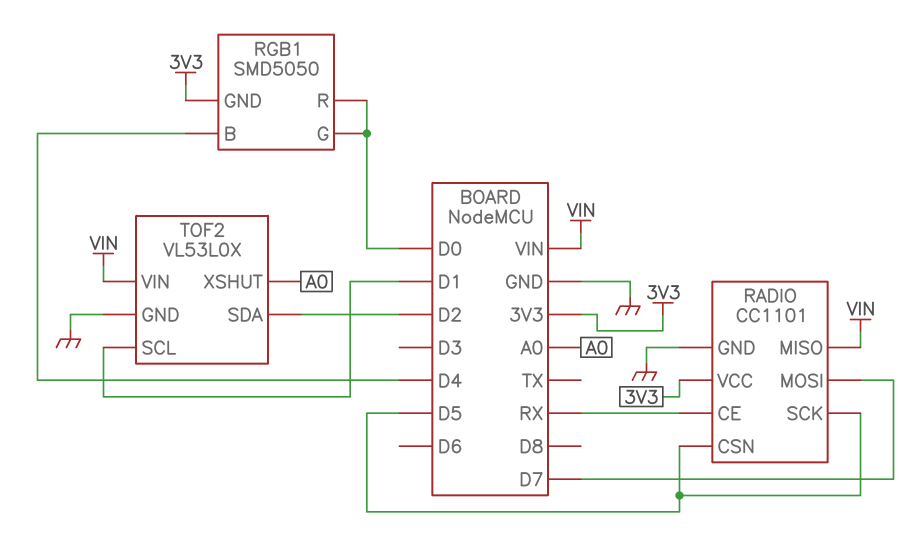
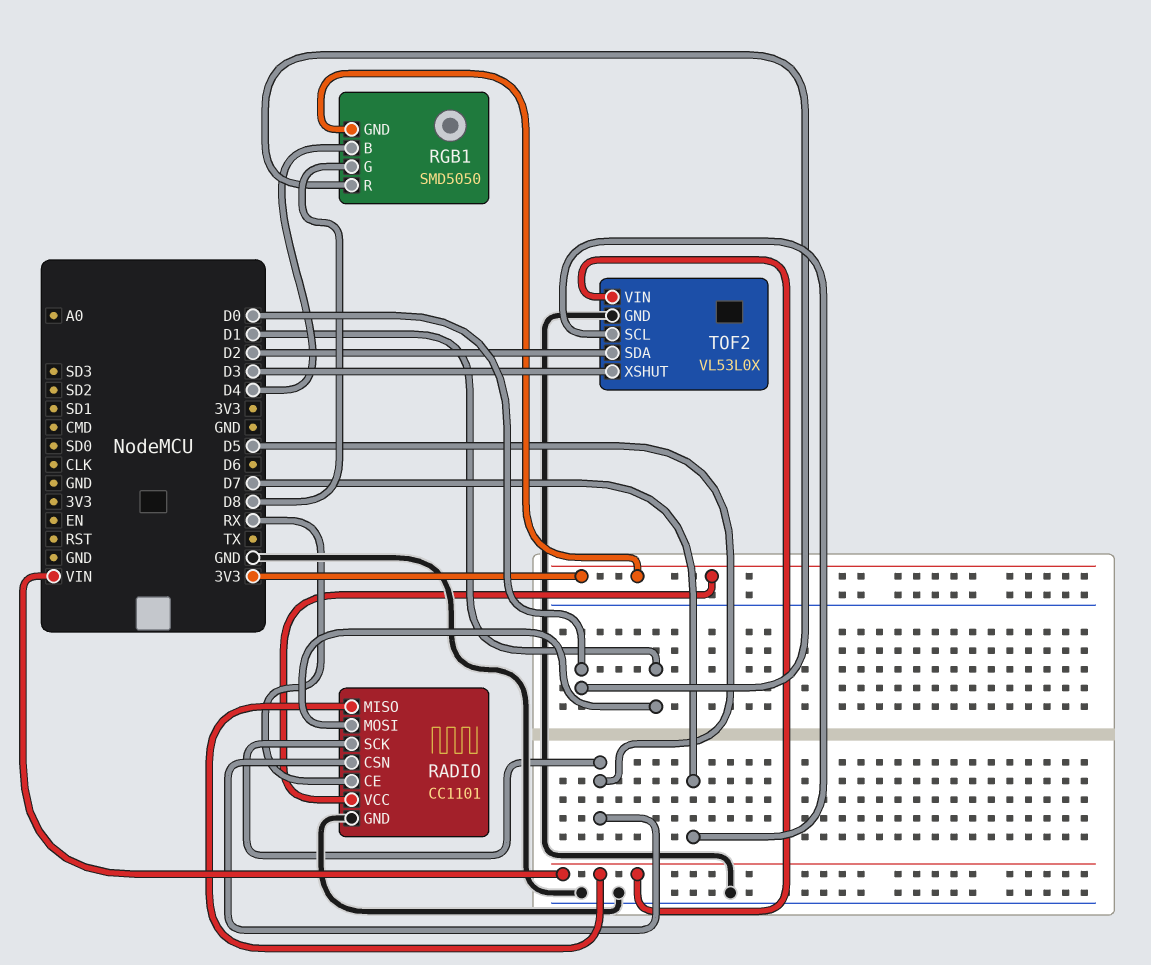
RADIO pin MOSI: D7 -> D1
RGB1 pin G: D0 -> D8
TOF2 pin SCL: D1 -> D7
TOF2 pin XSHUT: A0 -> D3

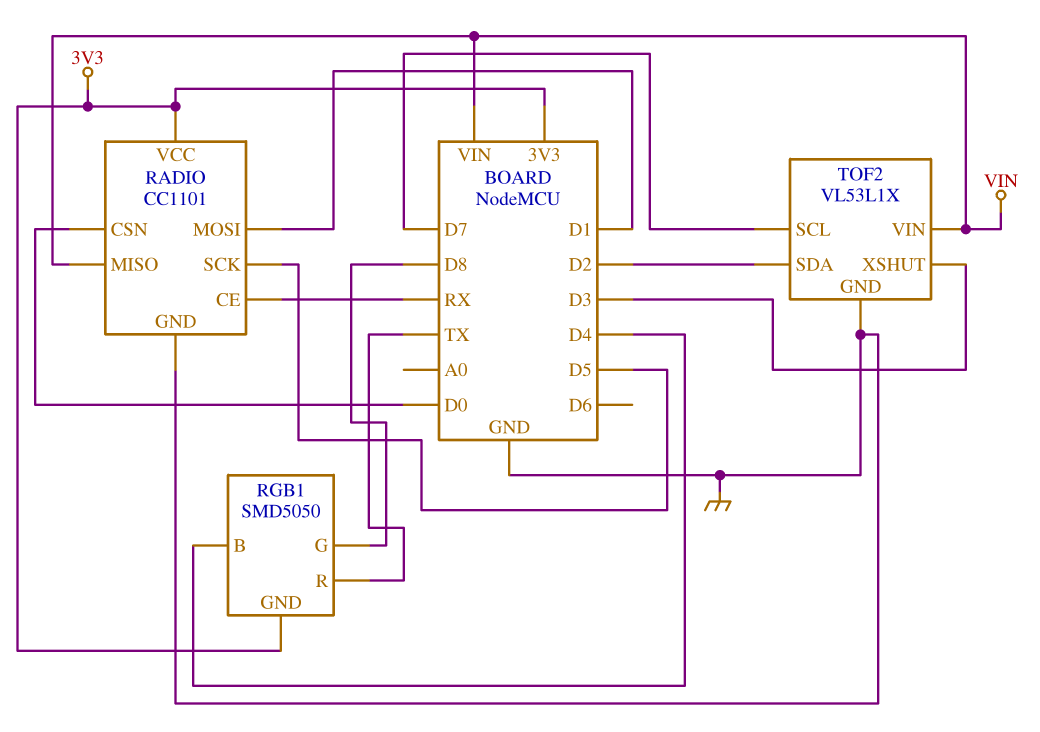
RADIO pin CSN: D5 -> D0
RGB1 pin R: D0 -> TX
TOF2: VL53L0X -> VL53L1X

